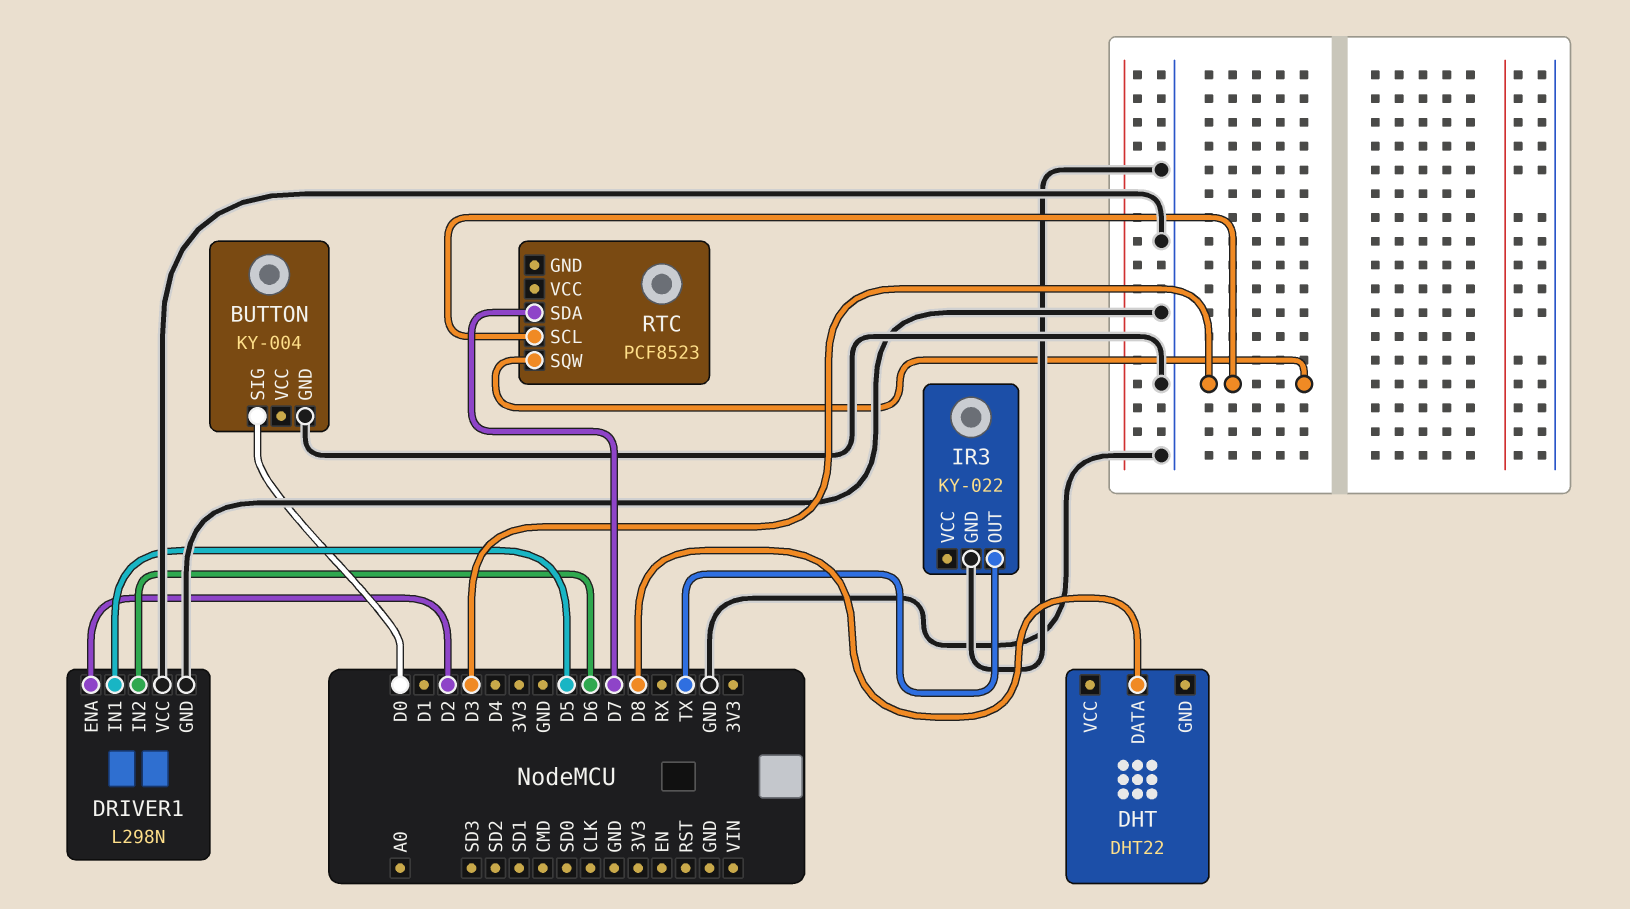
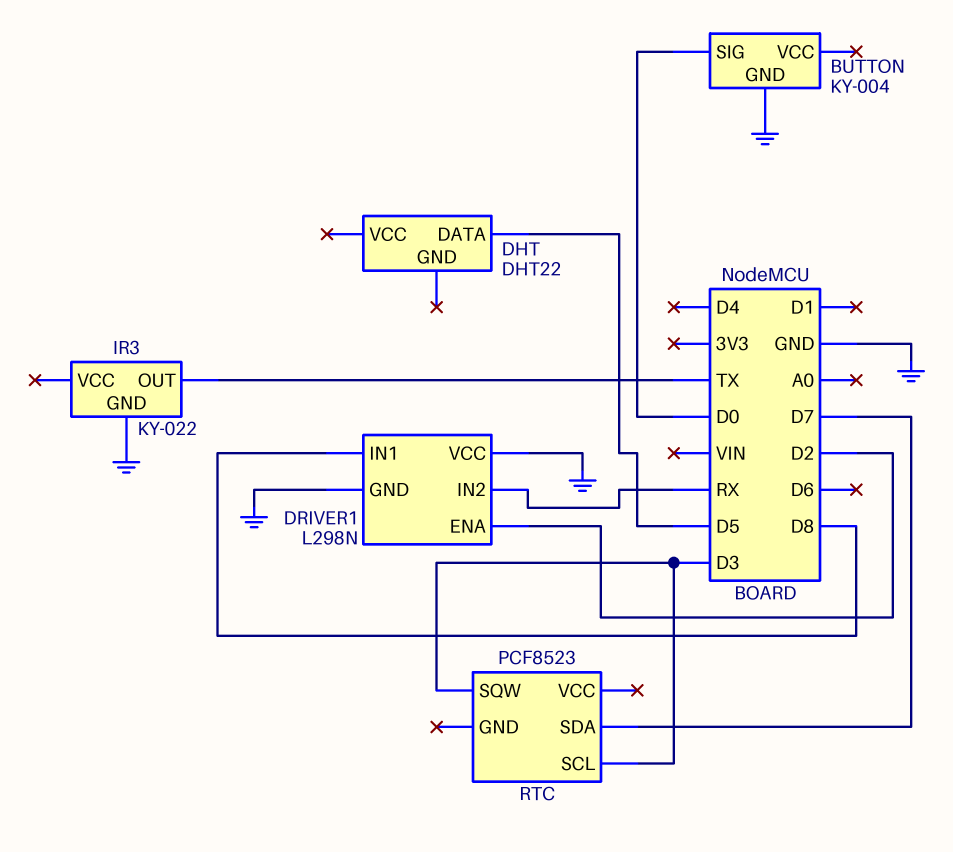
DHT pin DATA: D8 -> D5
DRIVER1 pin IN1: D5 -> D8
DRIVER1 pin IN2: D6 -> RX

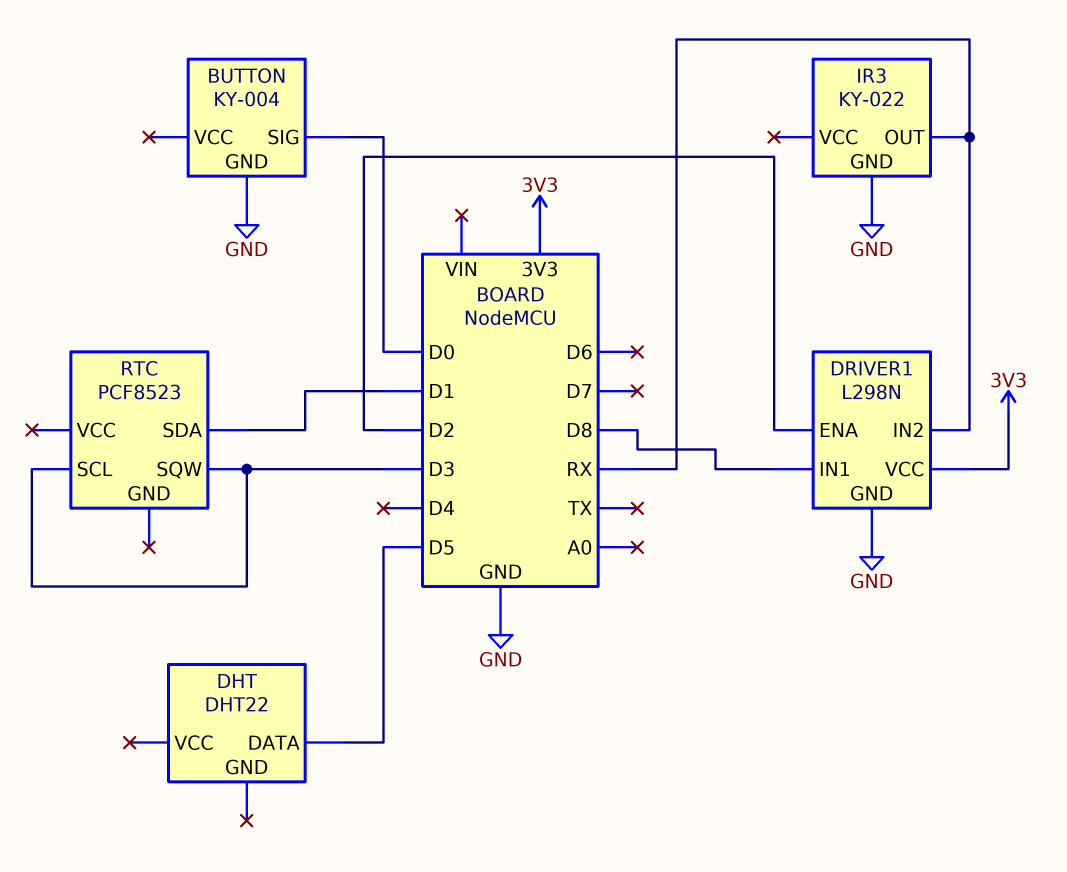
DRIVER1 pin VCC: GND -> 3V3
IR3 pin OUT: TX -> RX
RTC pin SDA: D7 -> D1

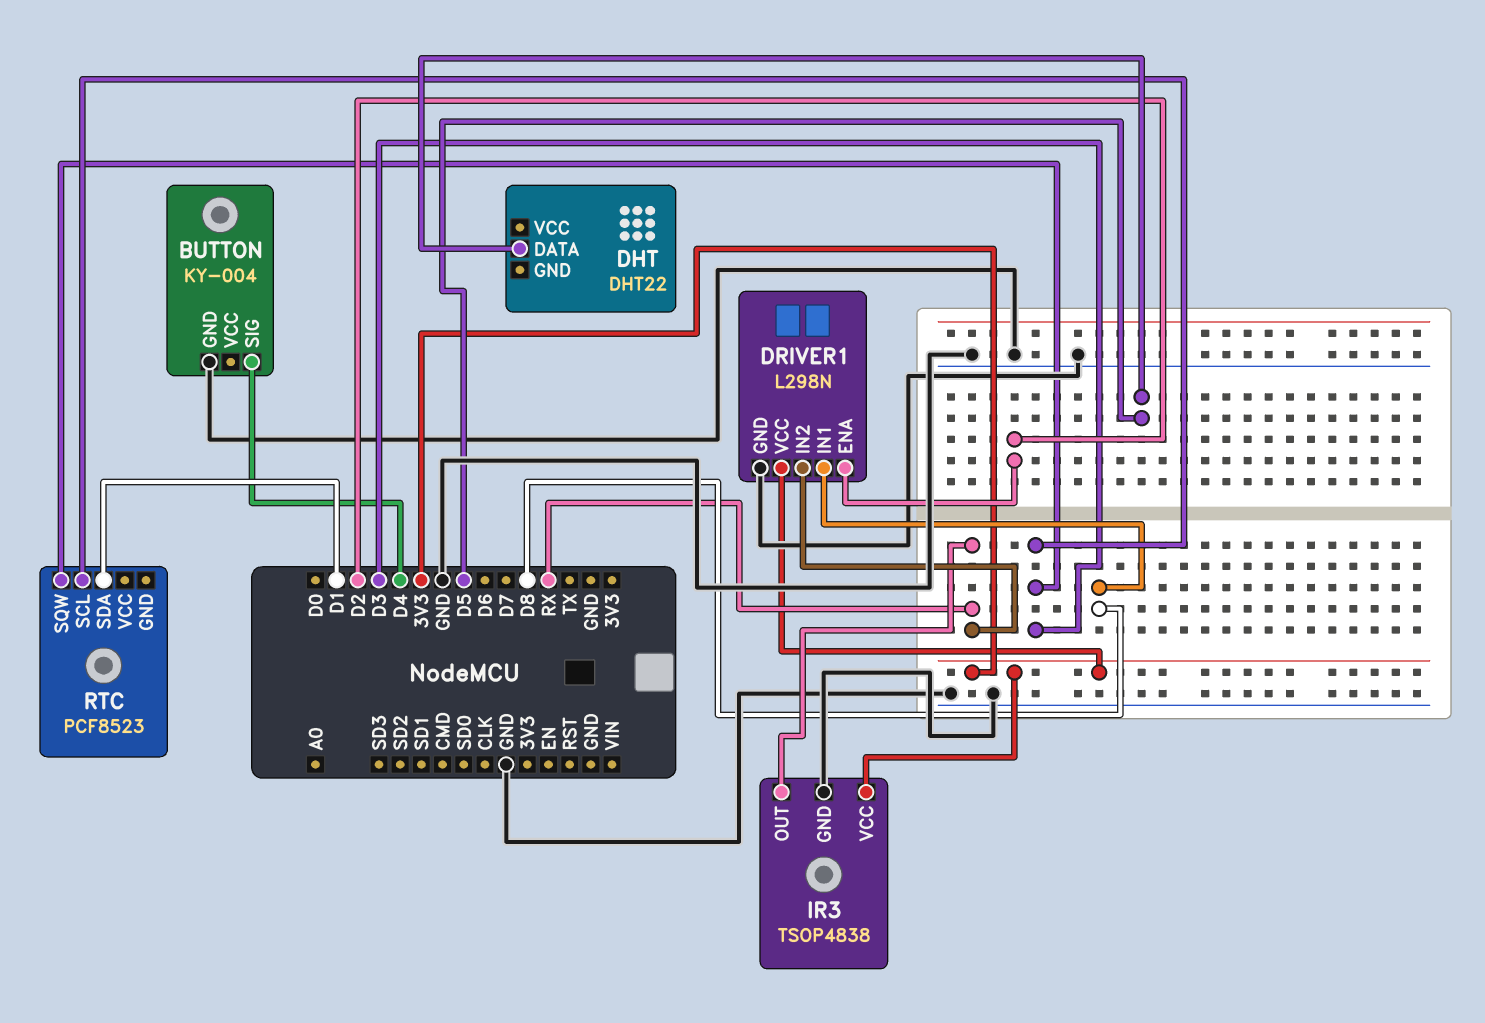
BUTTON pin SIG: D0 -> D4
IR3: KY-022 -> TSOP4838
IR3 pin VCC: none -> 3V3

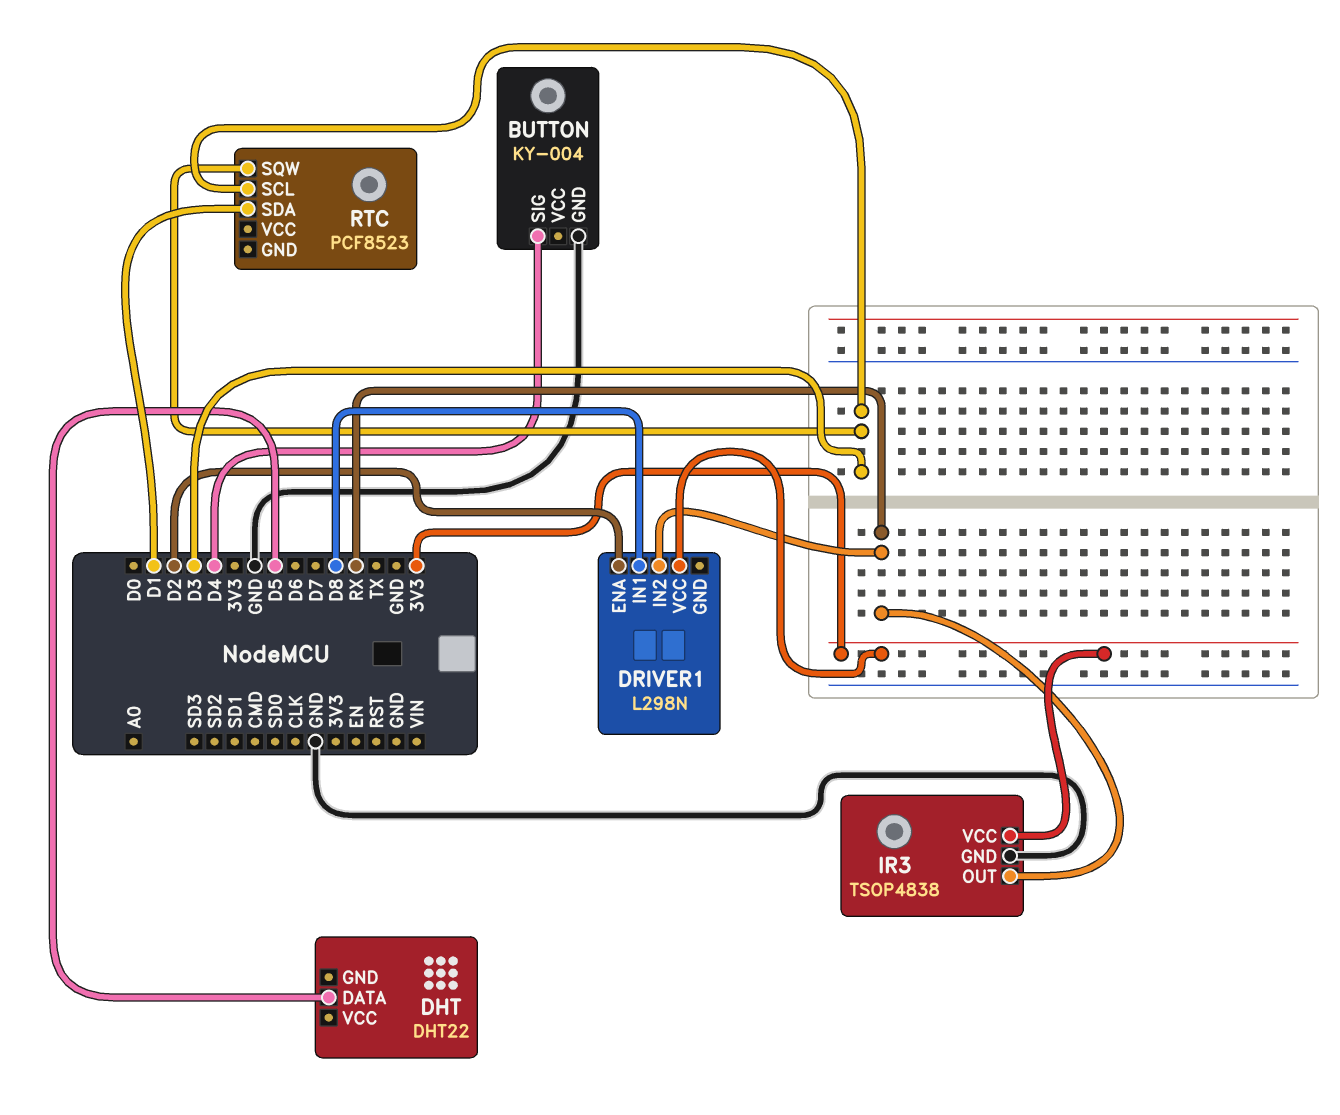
DRIVER1 pin GND: GND -> none

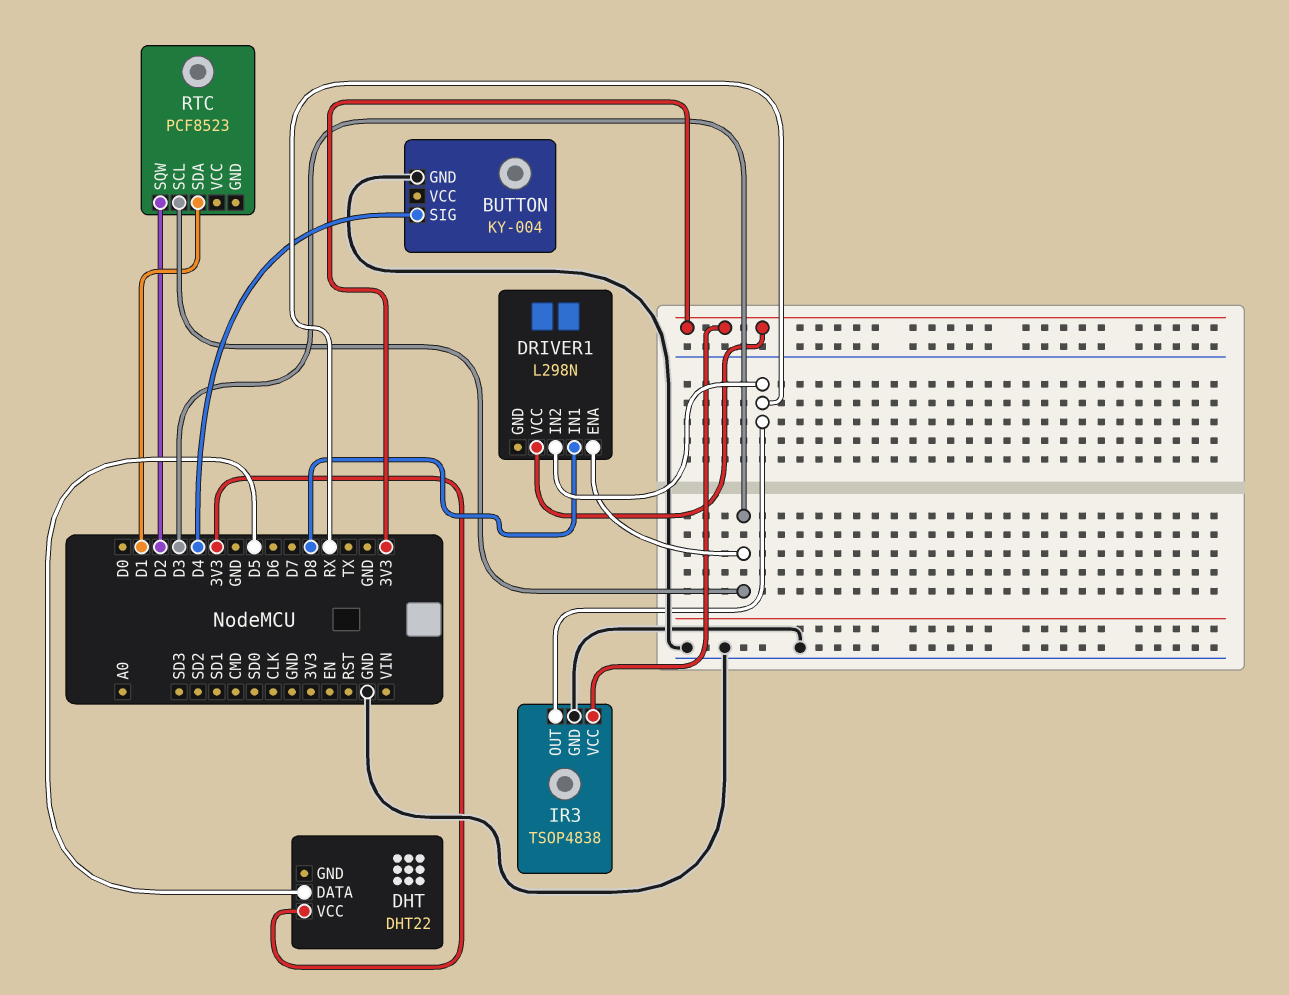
DHT pin VCC: none -> 3V3
DRIVER1 pin ENA: D2 -> D3
RTC pin SQW: D3 -> D2

